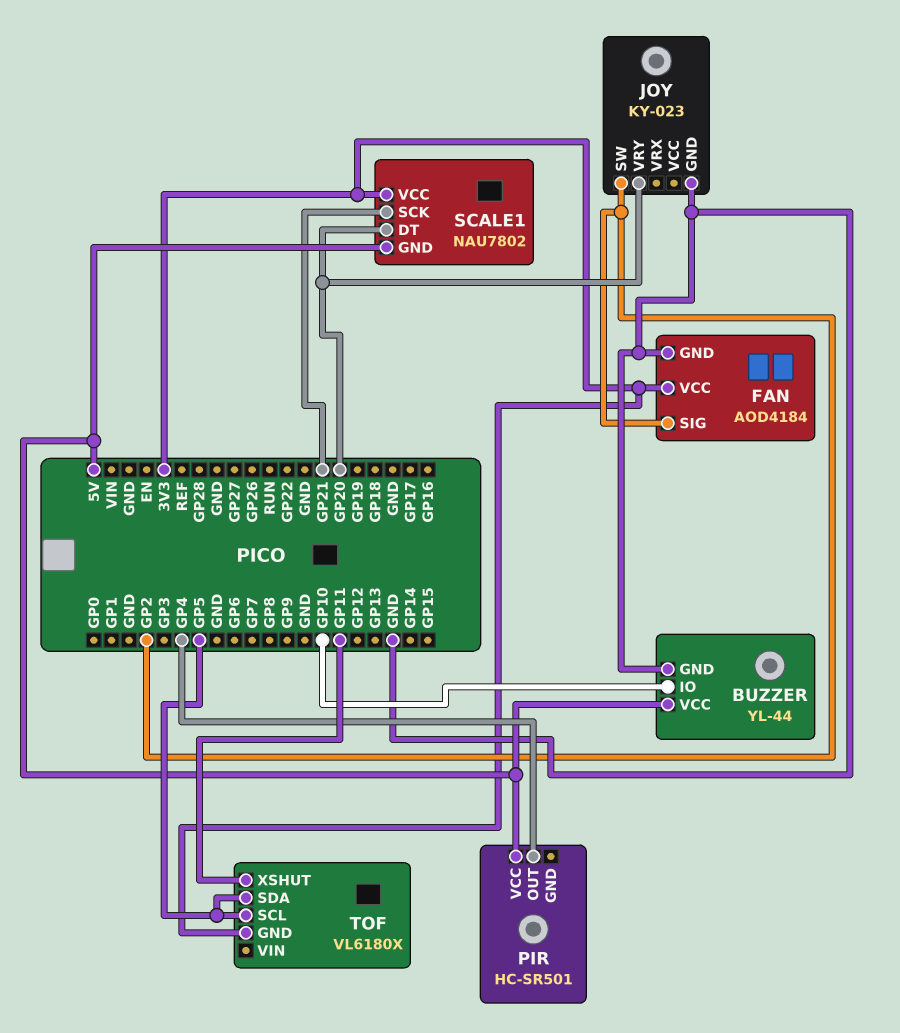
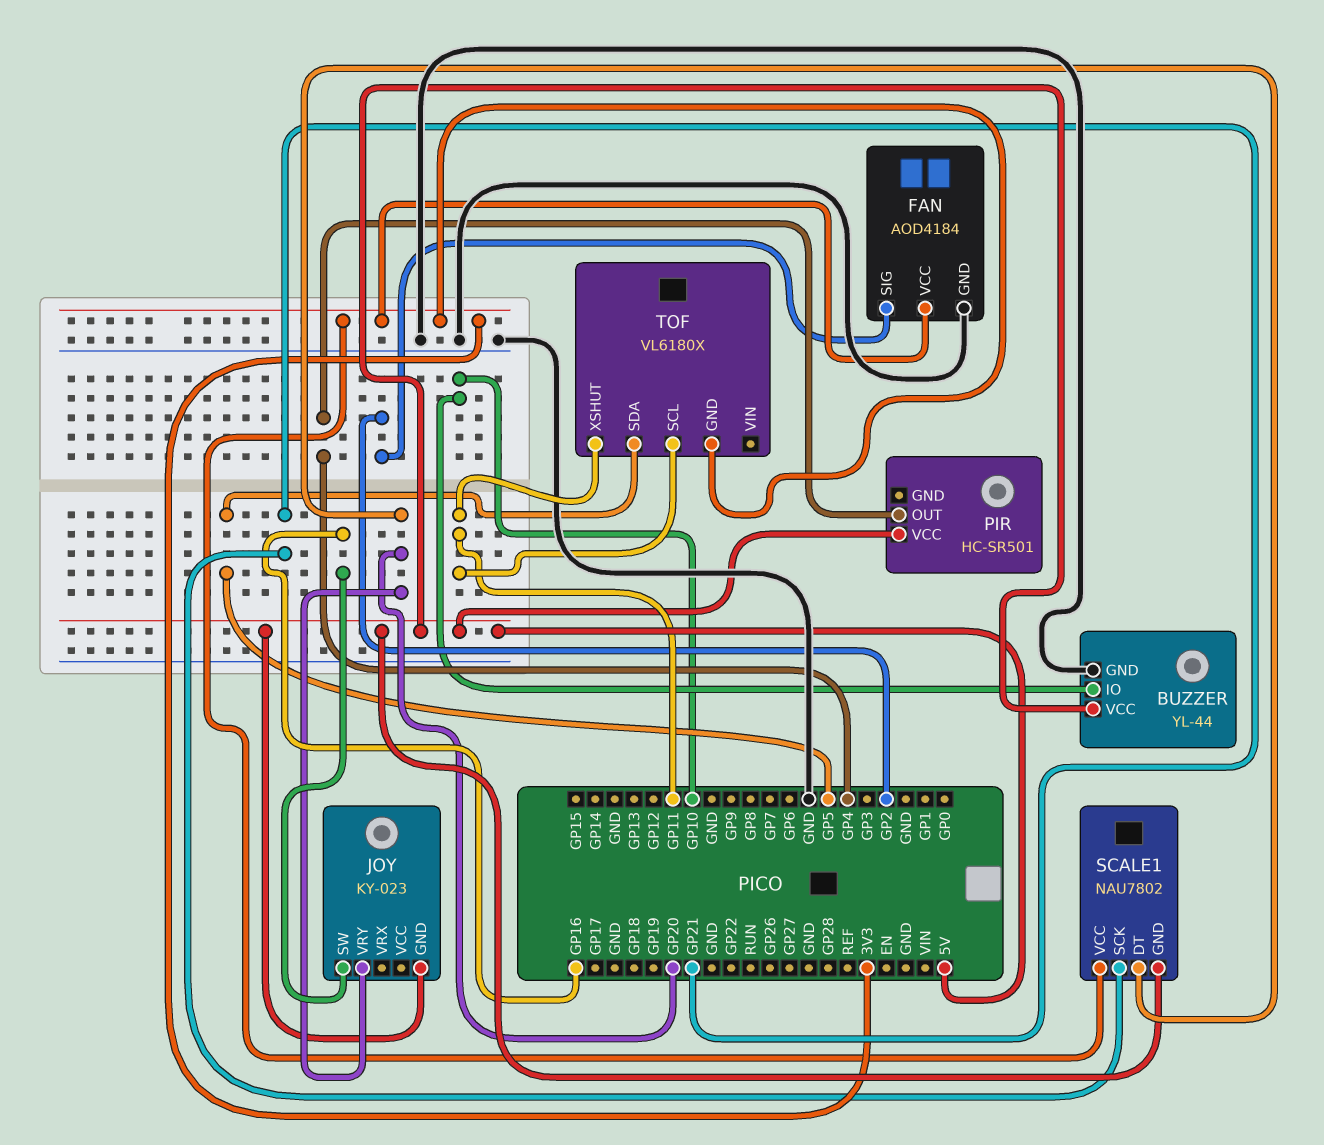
JOY pin GND: GND -> 5V
JOY pin SW: GP2 -> GP16
TOF pin SCL: GP5 -> GP11

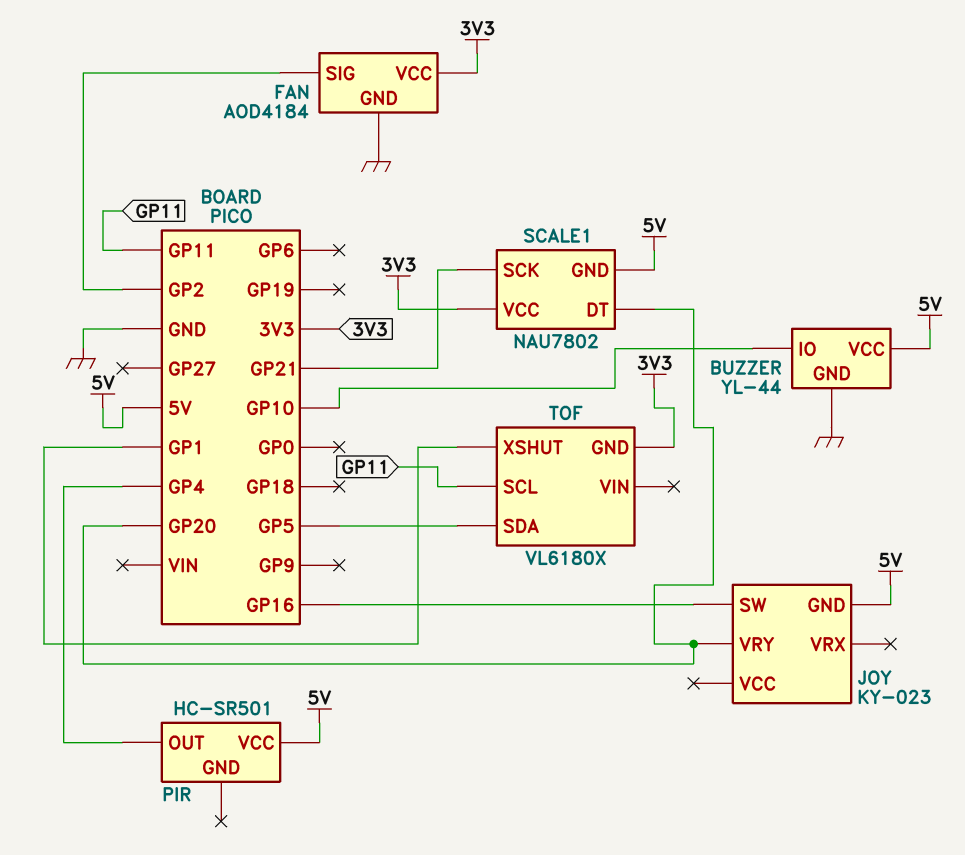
TOF pin XSHUT: GP11 -> GP1

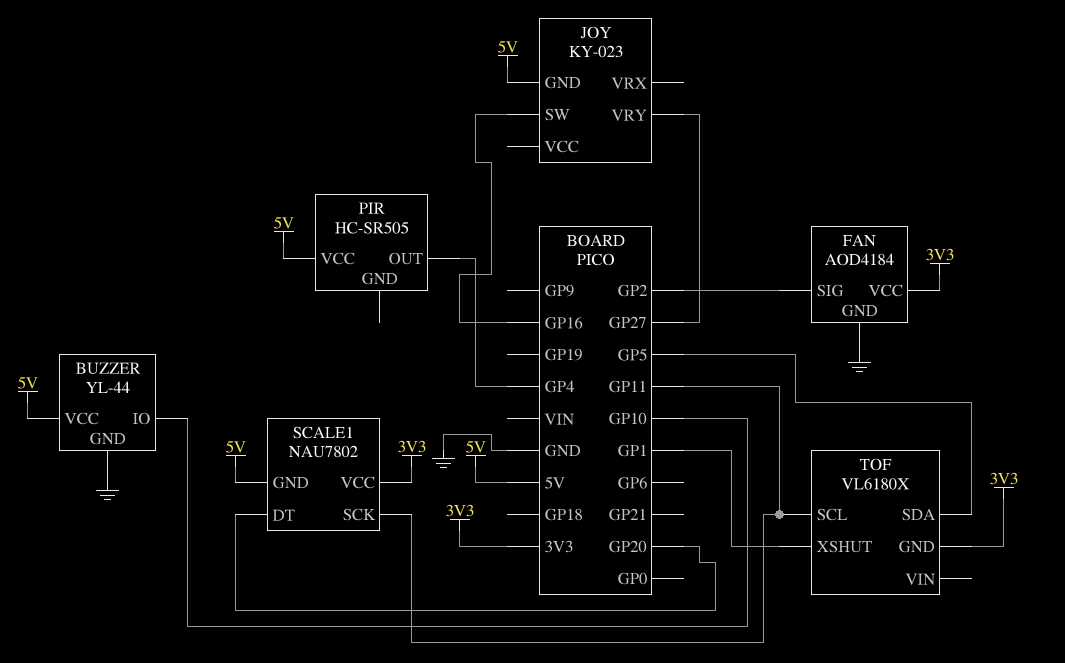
JOY pin VRY: GP20 -> GP27
PIR: HC-SR501 -> HC-SR505
SCALE1 pin SCK: GP21 -> GP11

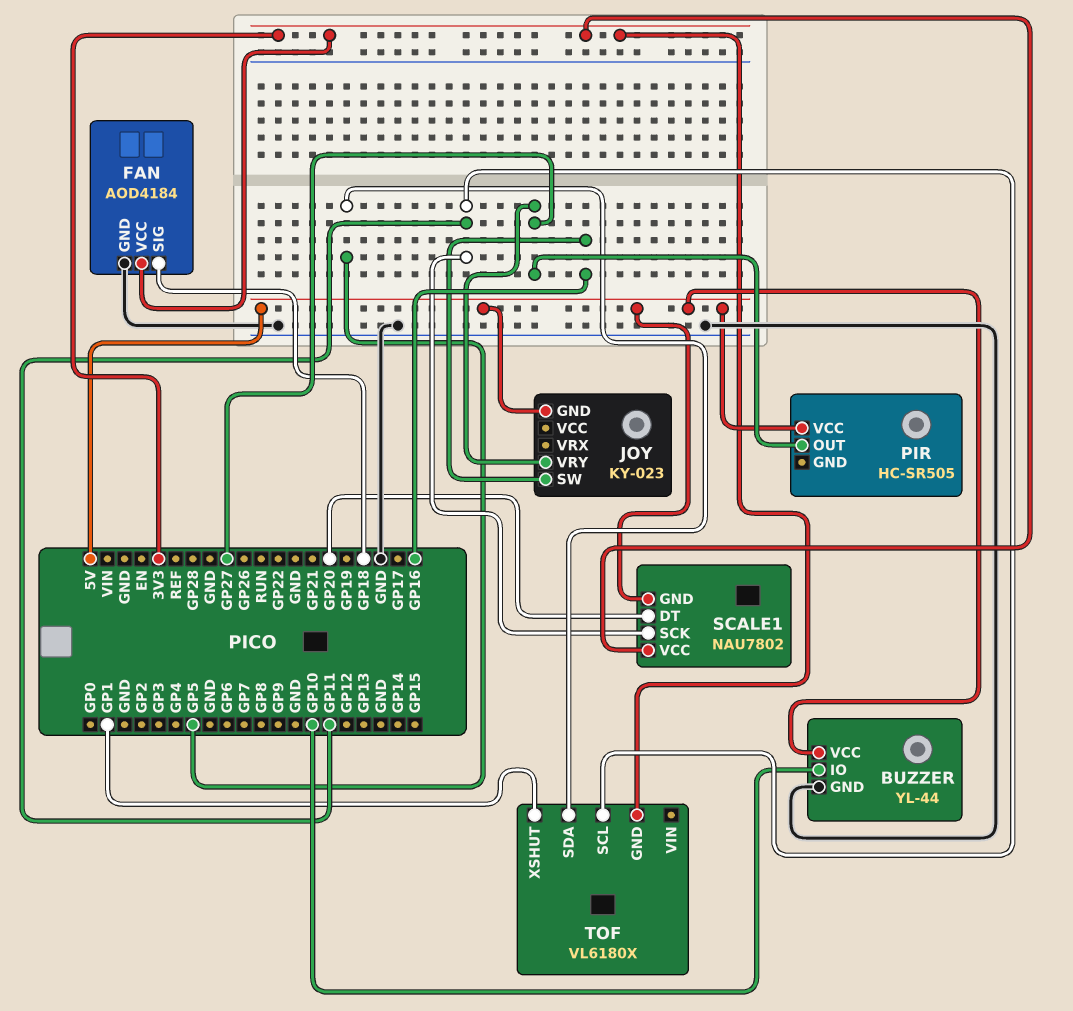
FAN pin SIG: GP2 -> GP18
PIR pin OUT: GP4 -> GP27

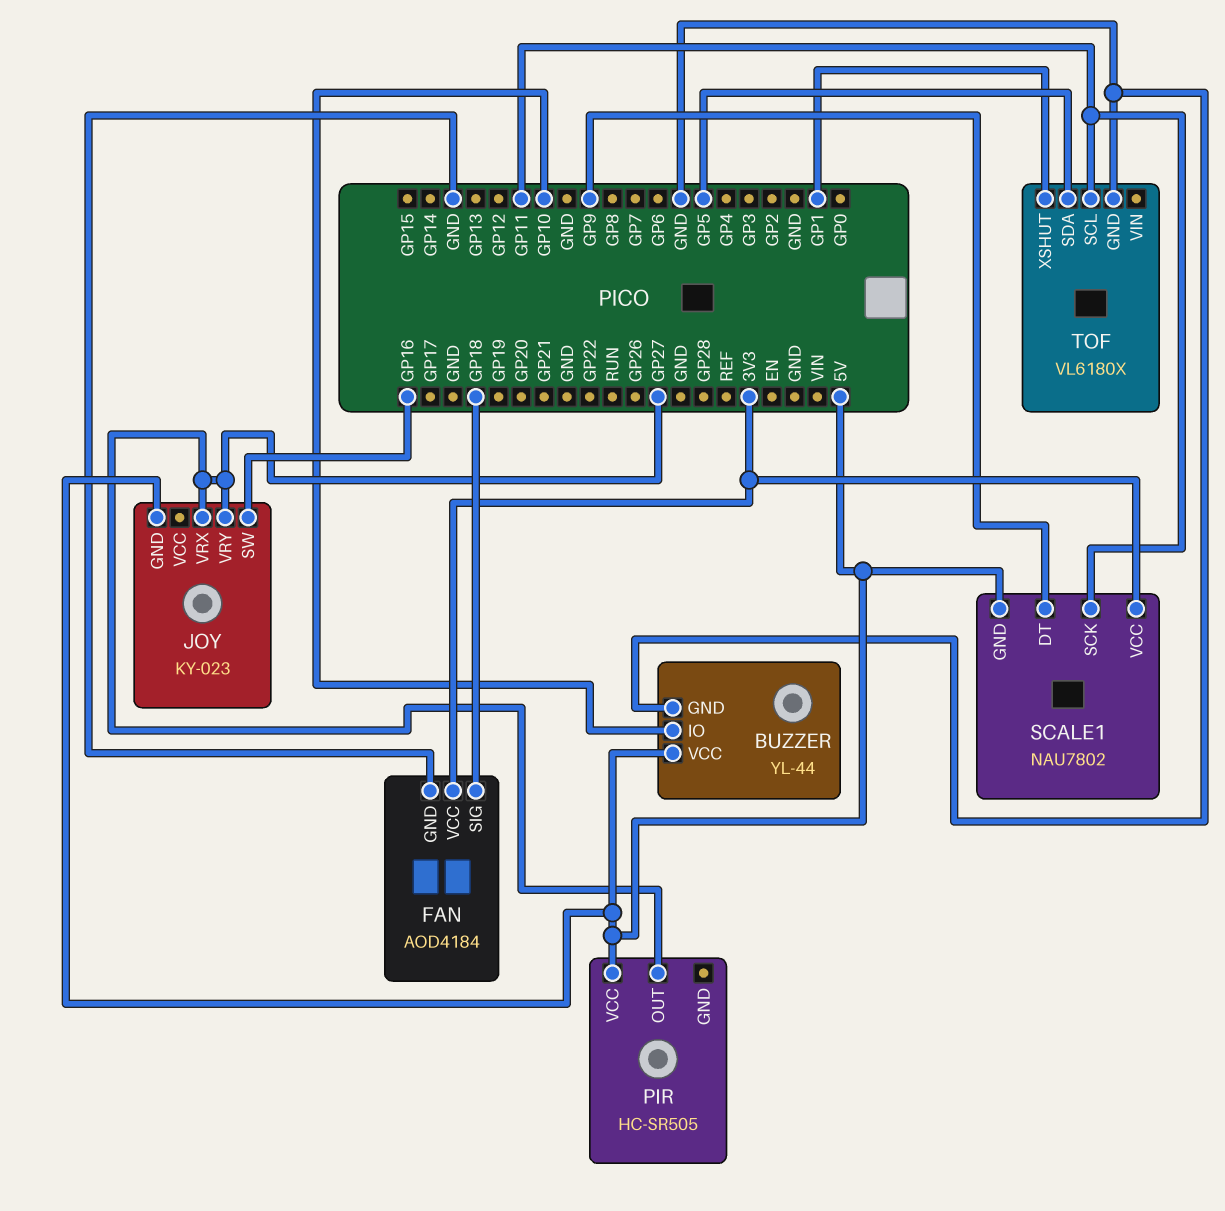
JOY pin VRX: none -> GP27
SCALE1 pin DT: GP20 -> GP9
TOF pin GND: 3V3 -> GND

